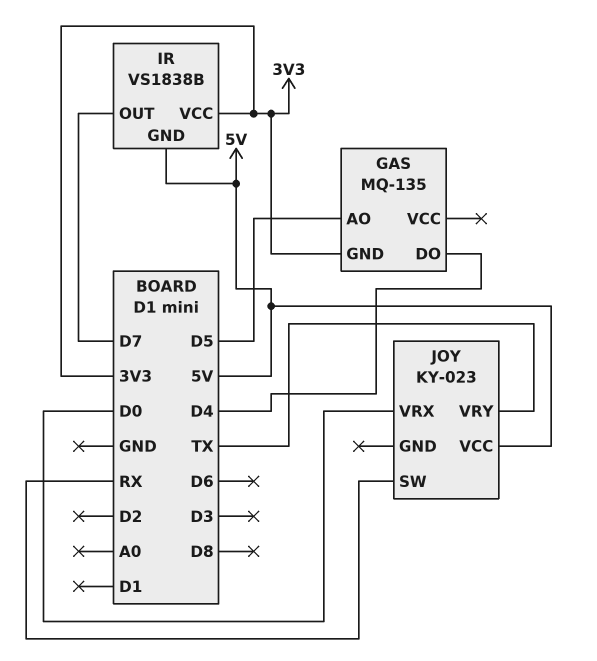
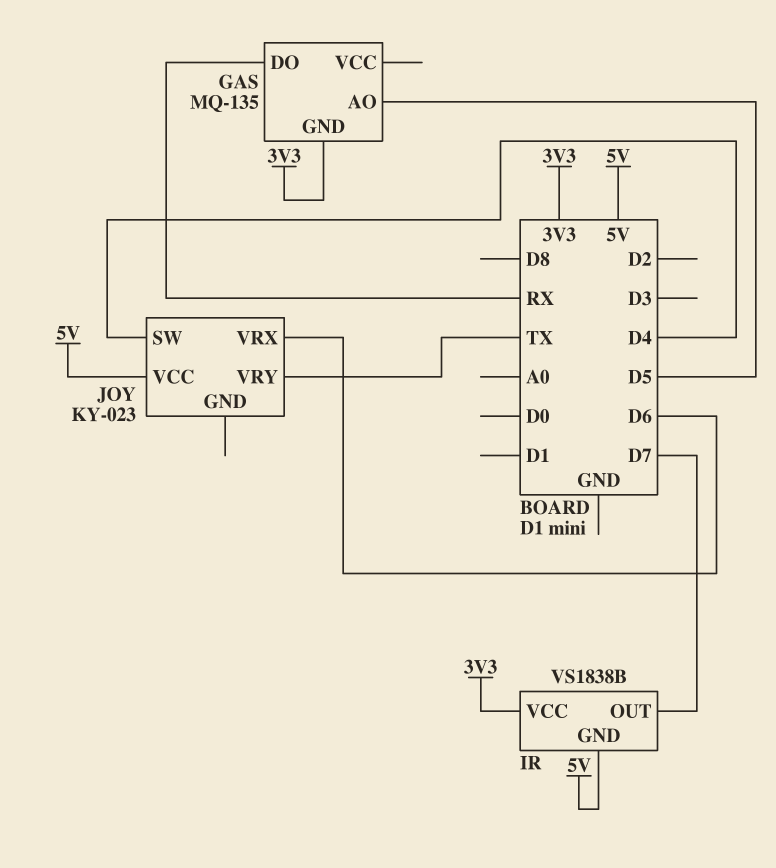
GAS pin DO: D4 -> RX
JOY pin SW: RX -> D4
JOY pin VRX: D0 -> D6

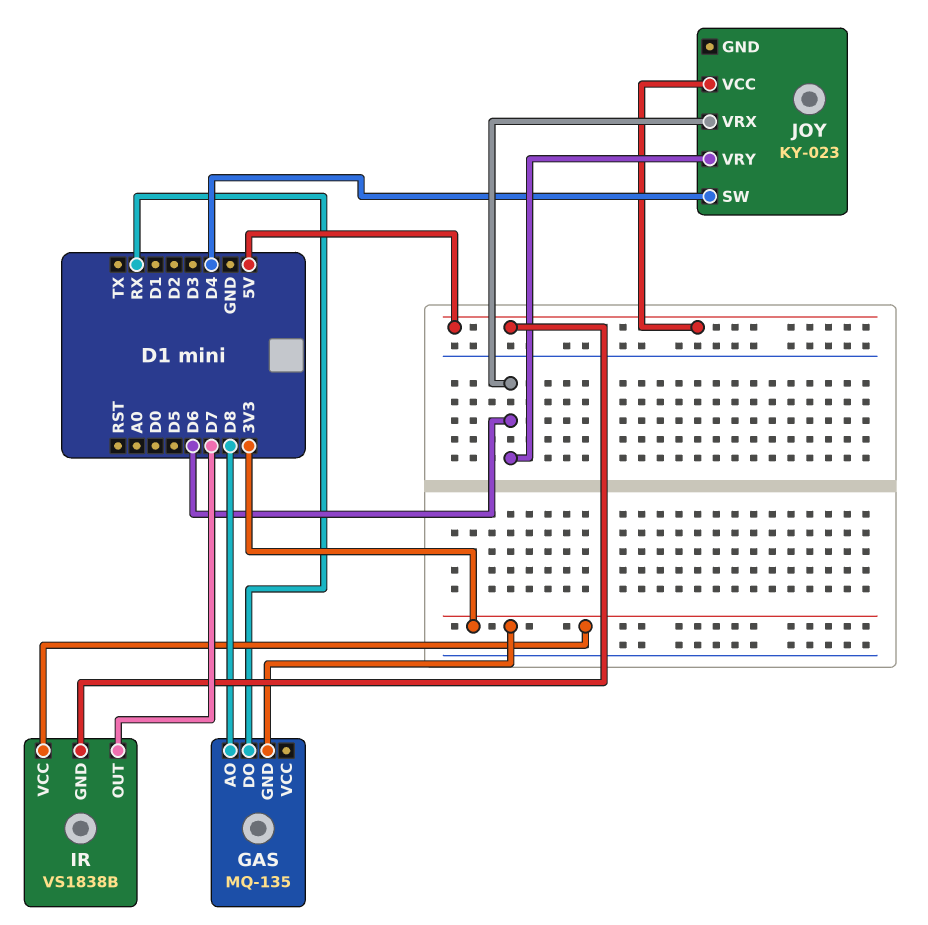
GAS pin AO: D5 -> D8
JOY pin VRY: TX -> D6

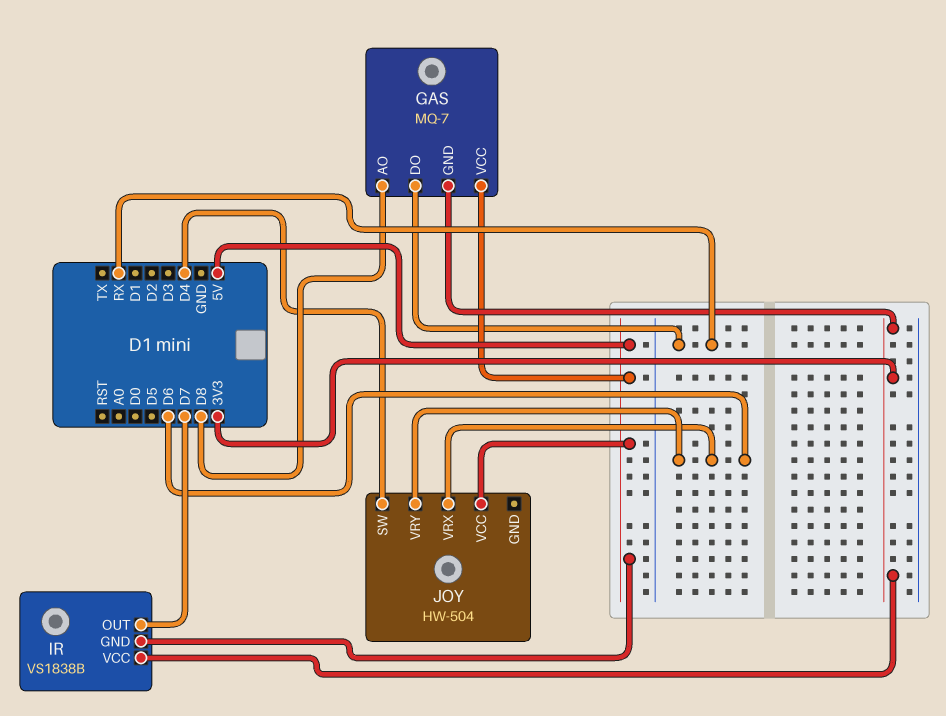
GAS: MQ-135 -> MQ-7
GAS pin VCC: none -> 5V
JOY: KY-023 -> HW-504

